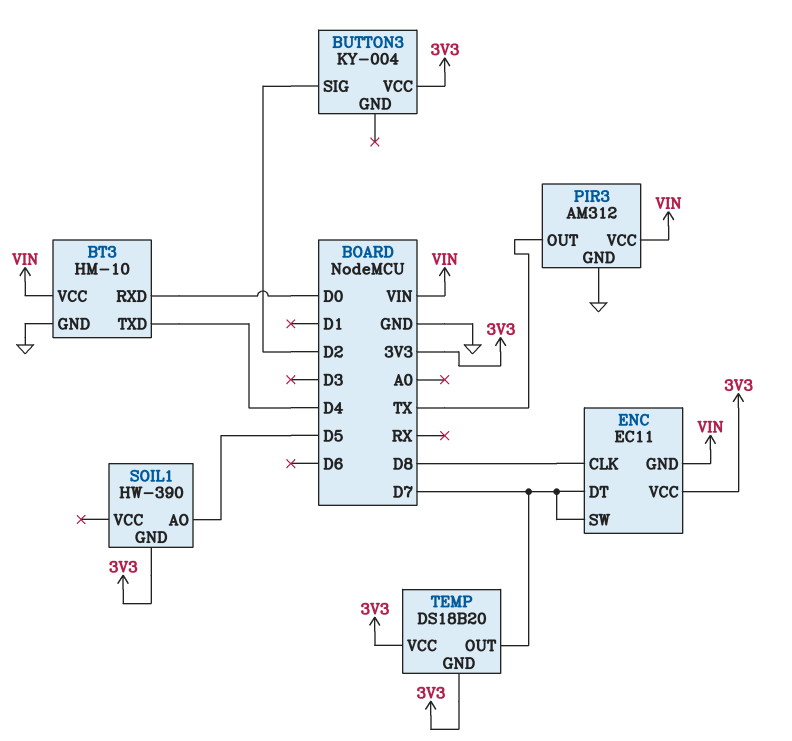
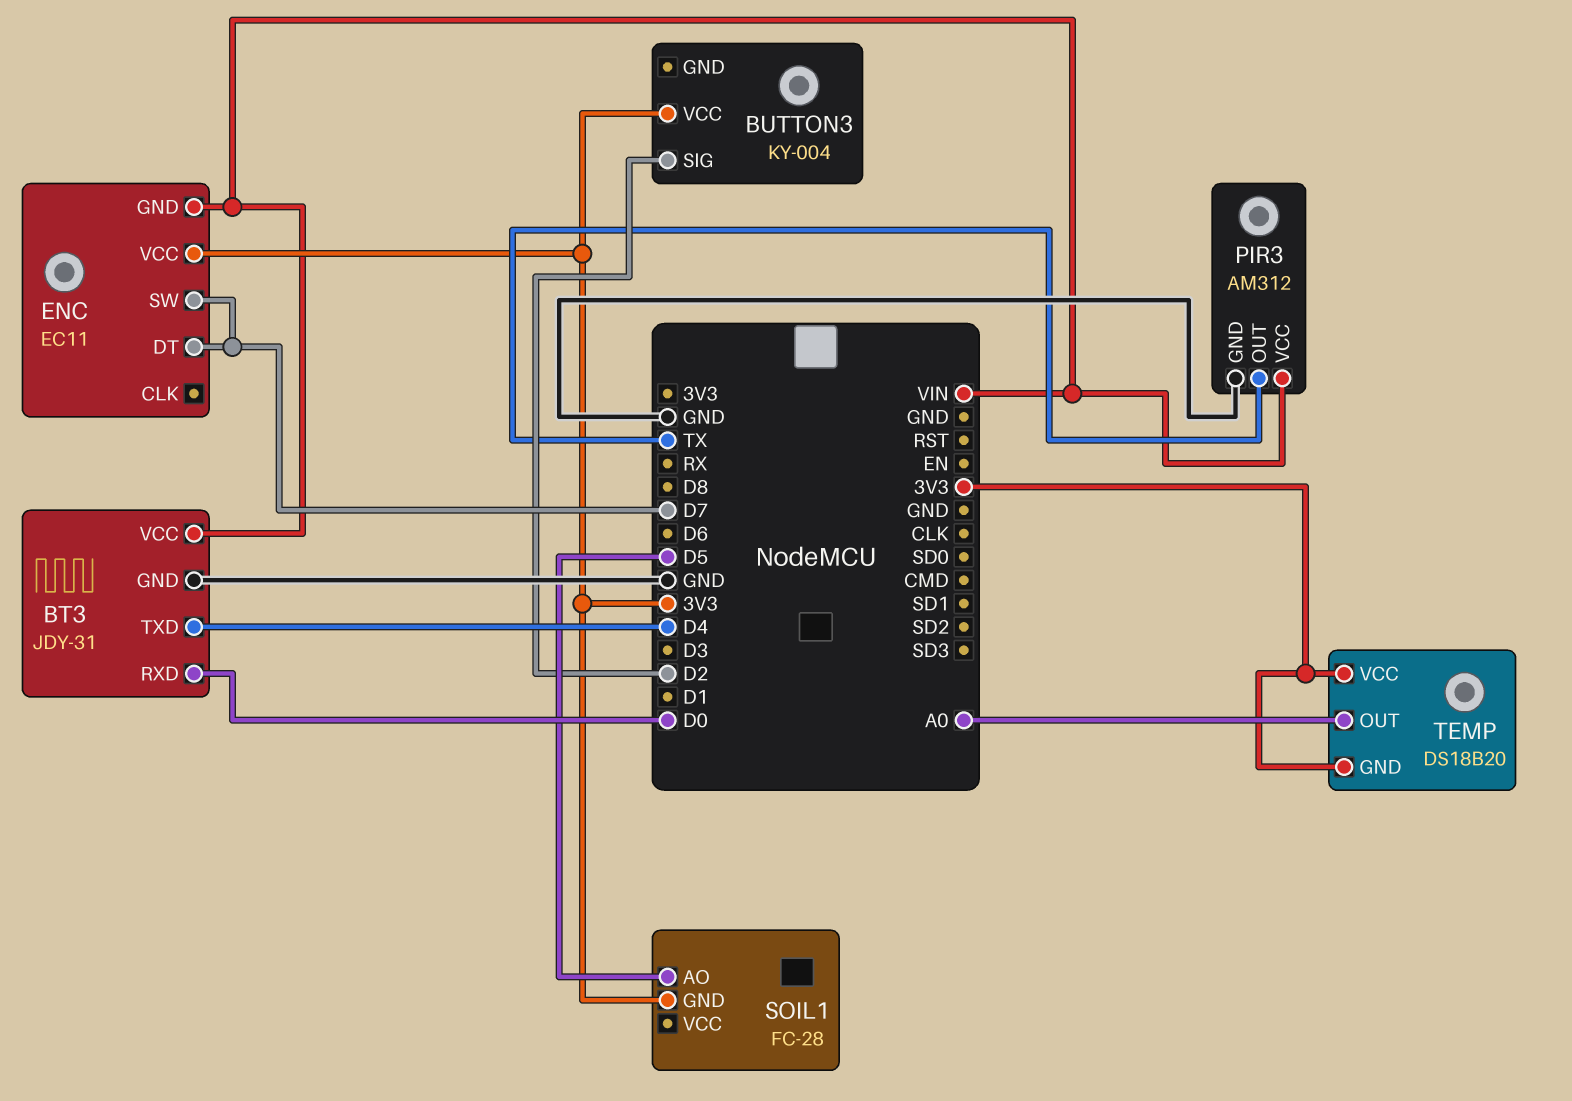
BT3: HM-10 -> JDY-31
ENC pin CLK: D8 -> none
SOIL1: HW-390 -> FC-28
TEMP pin OUT: D7 -> A0

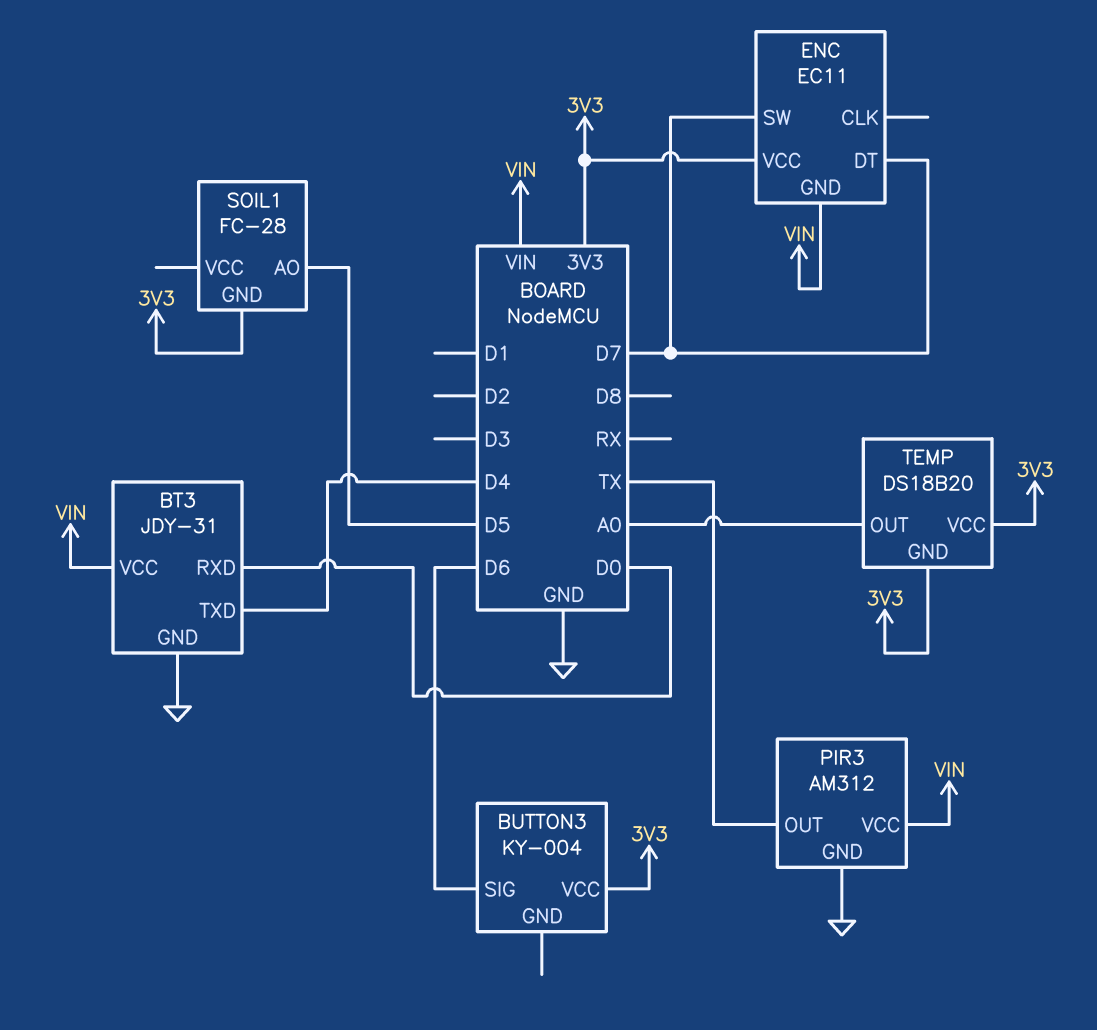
BUTTON3 pin SIG: D2 -> D6

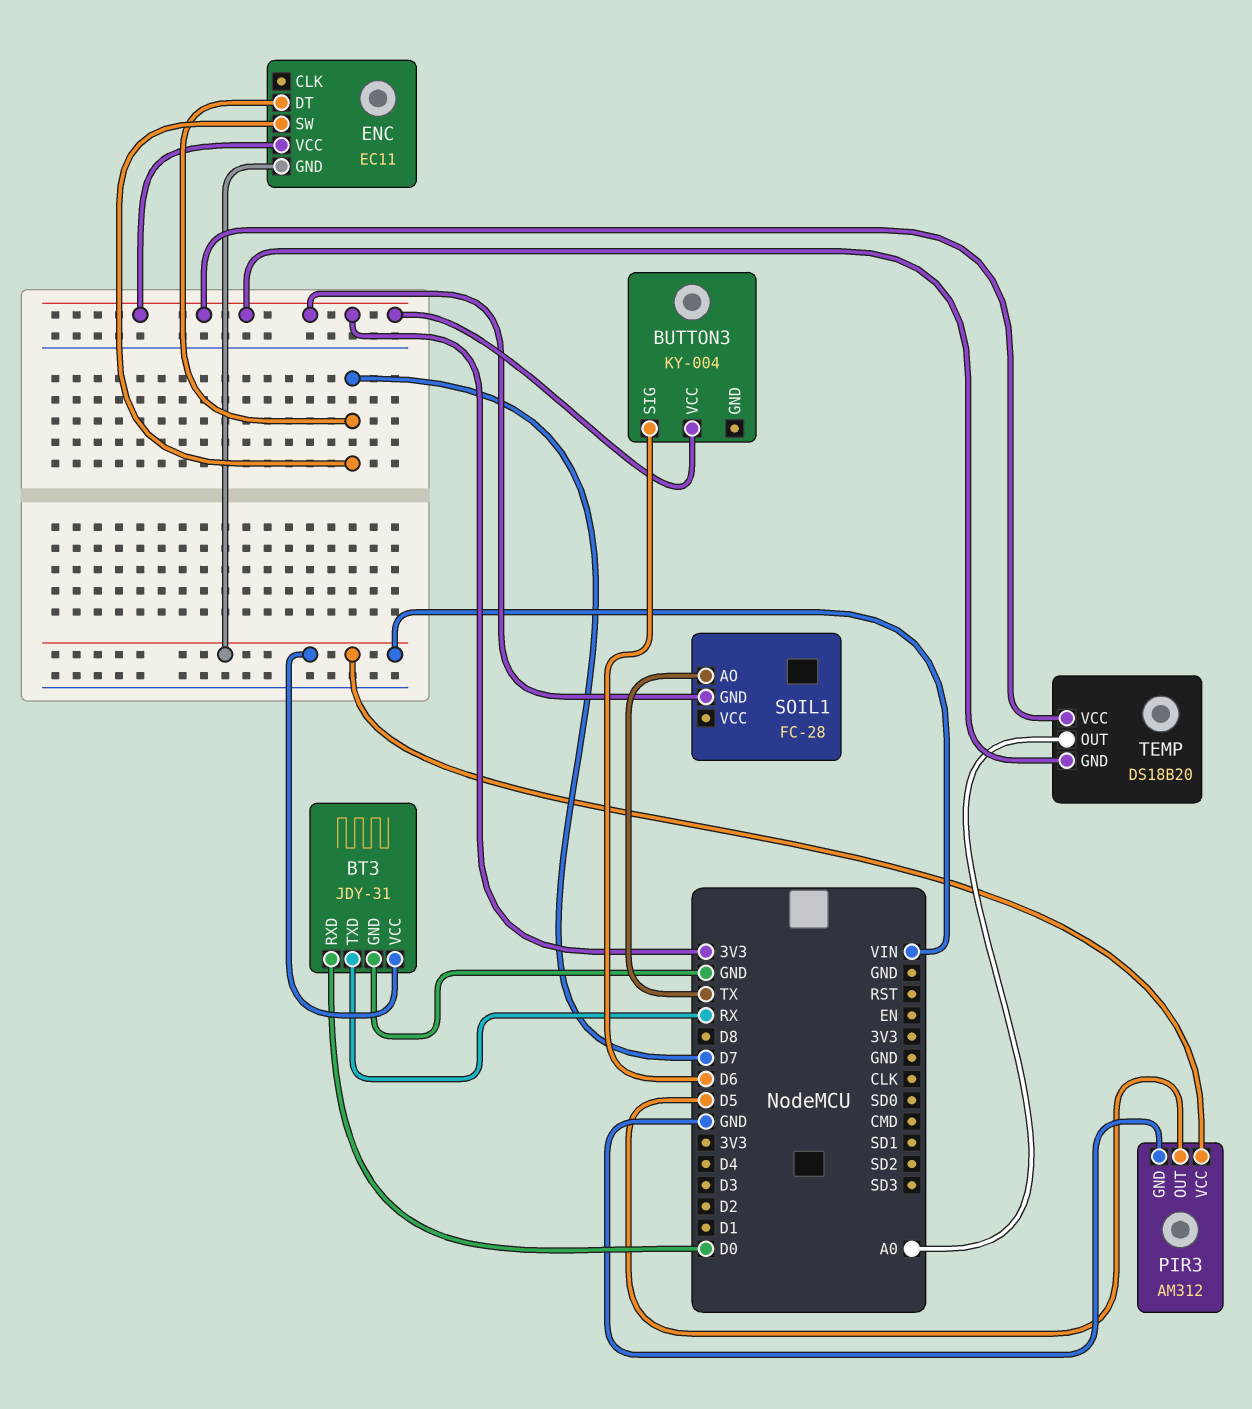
BT3 pin TXD: D4 -> RX
PIR3 pin OUT: TX -> D5
SOIL1 pin AO: D5 -> TX

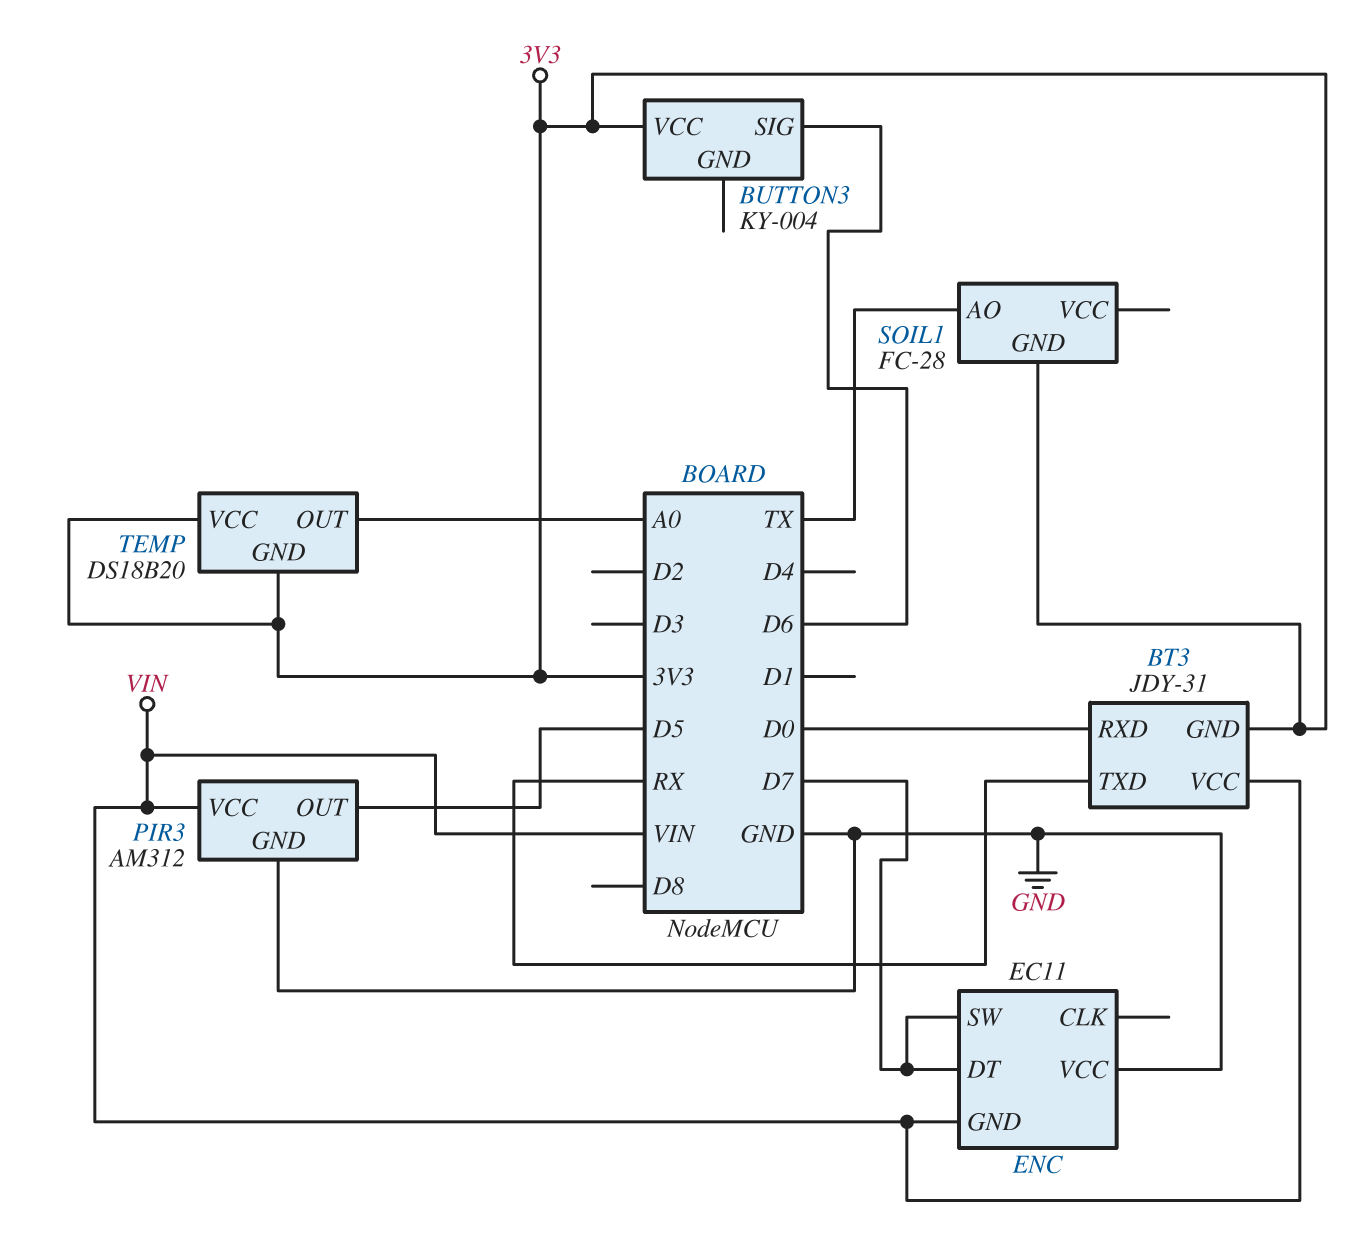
BT3 pin GND: GND -> 3V3
ENC pin VCC: 3V3 -> GND

